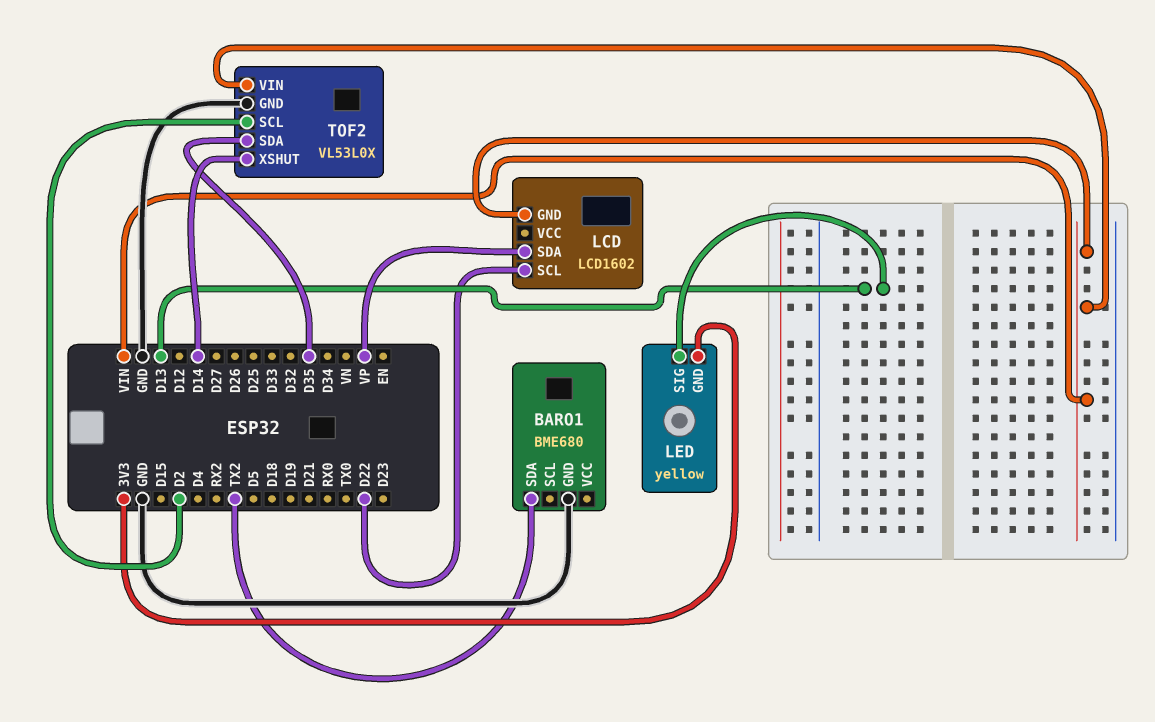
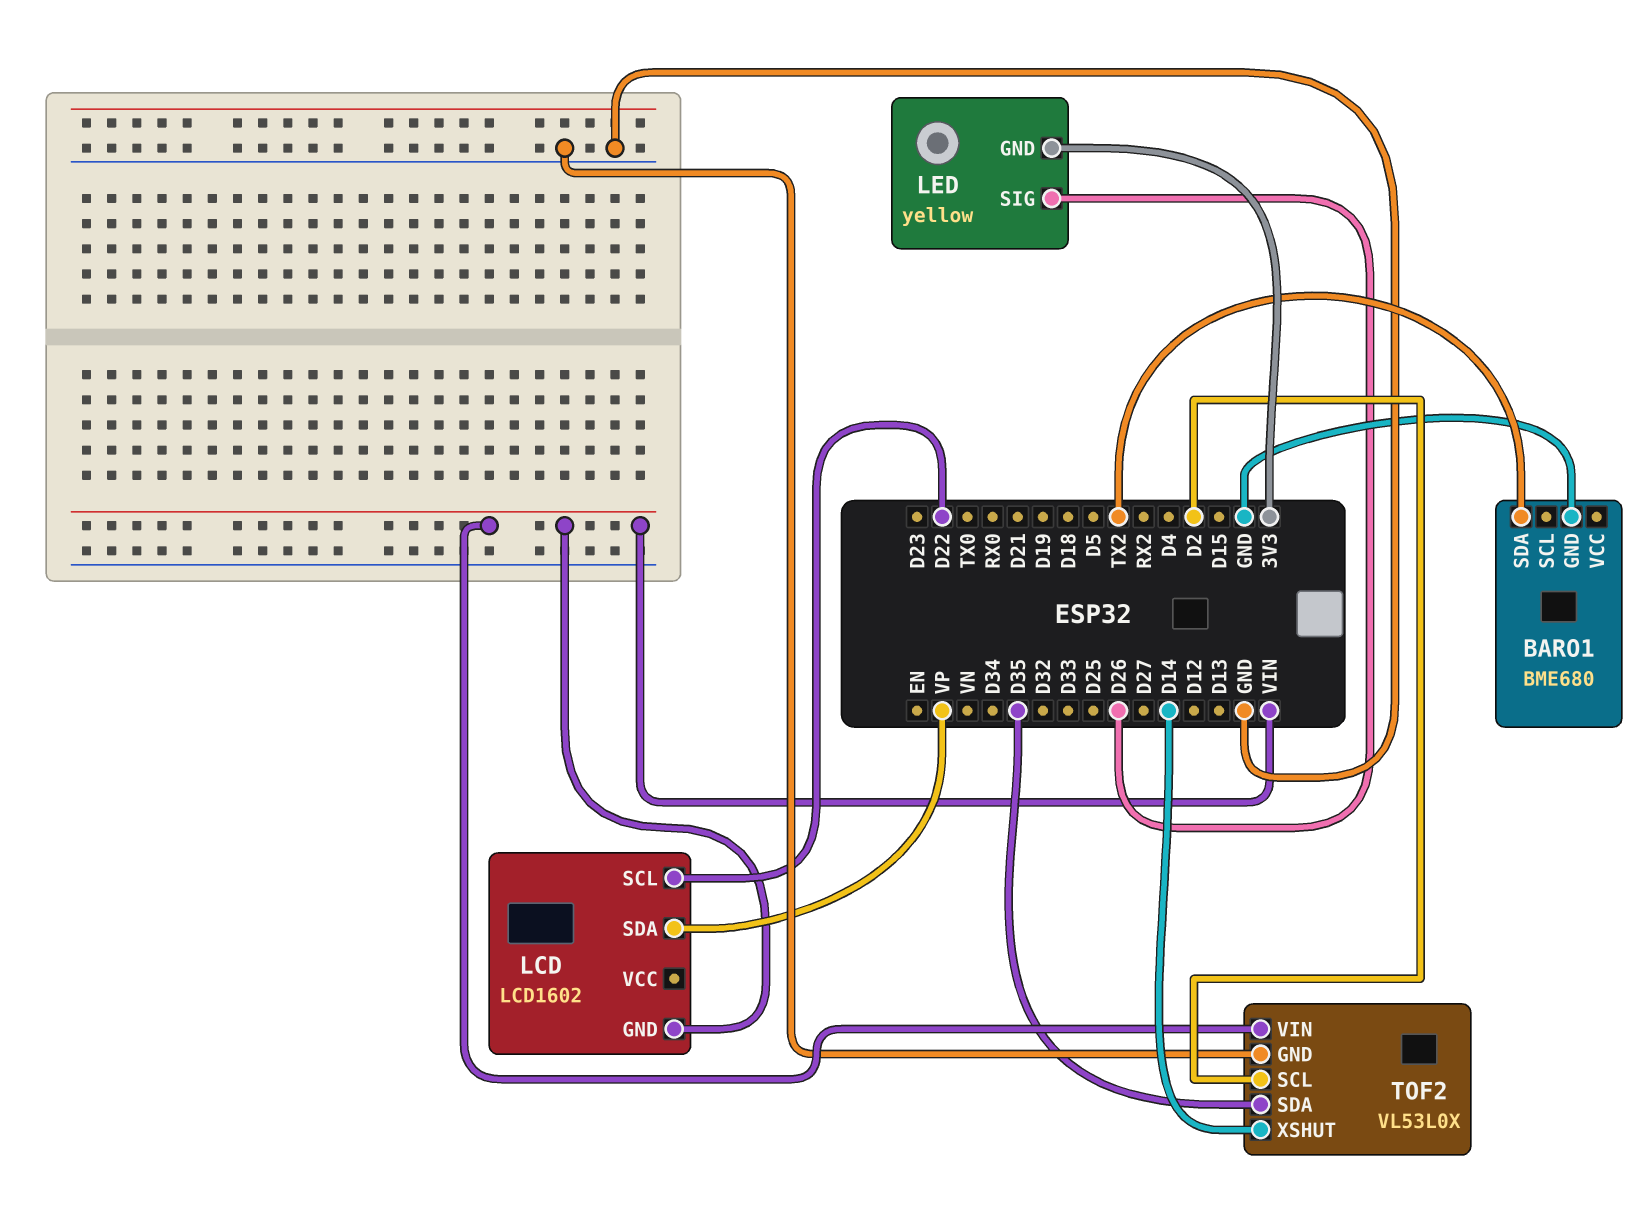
LED pin SIG: D13 -> D26

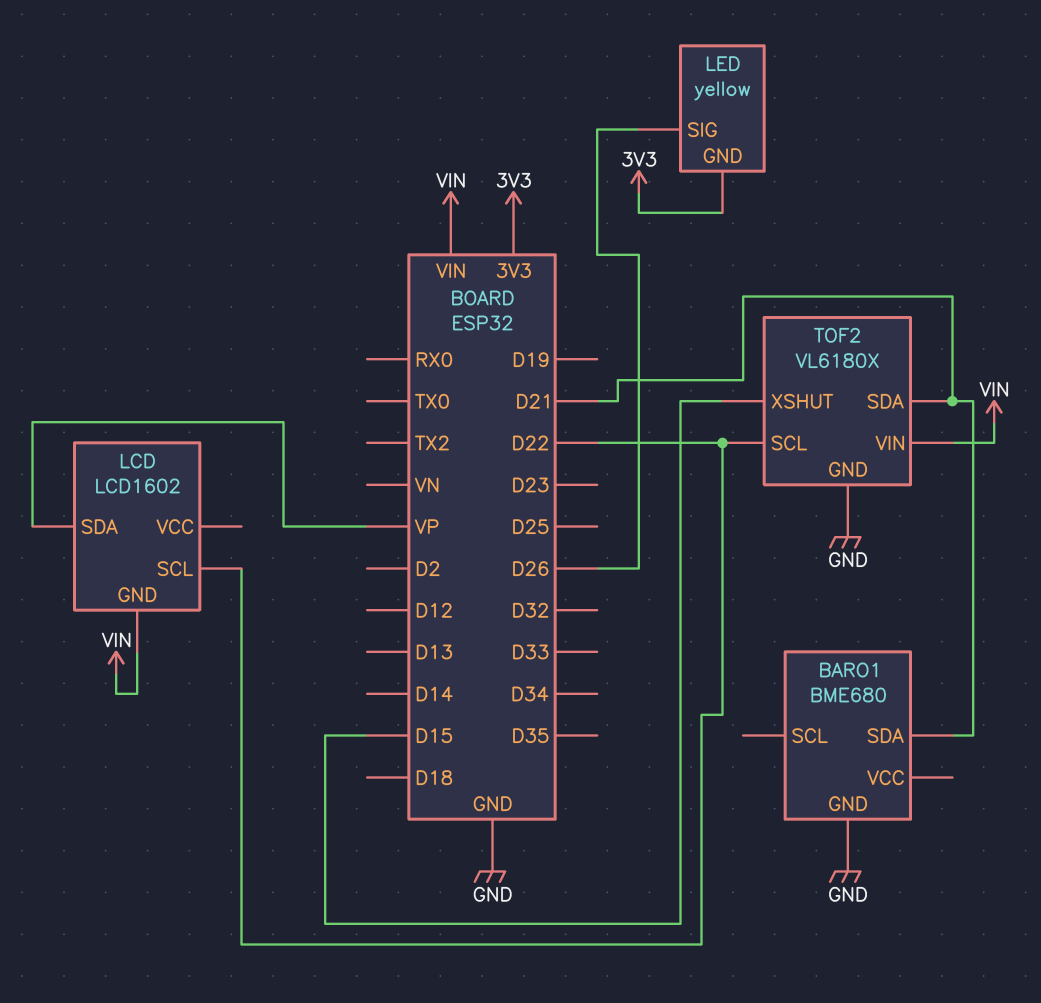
BARO1 pin SDA: TX2 -> D21
TOF2: VL53L0X -> VL6180X
TOF2 pin SCL: D2 -> D22
TOF2 pin SDA: D35 -> D21
TOF2 pin XSHUT: D14 -> D15

